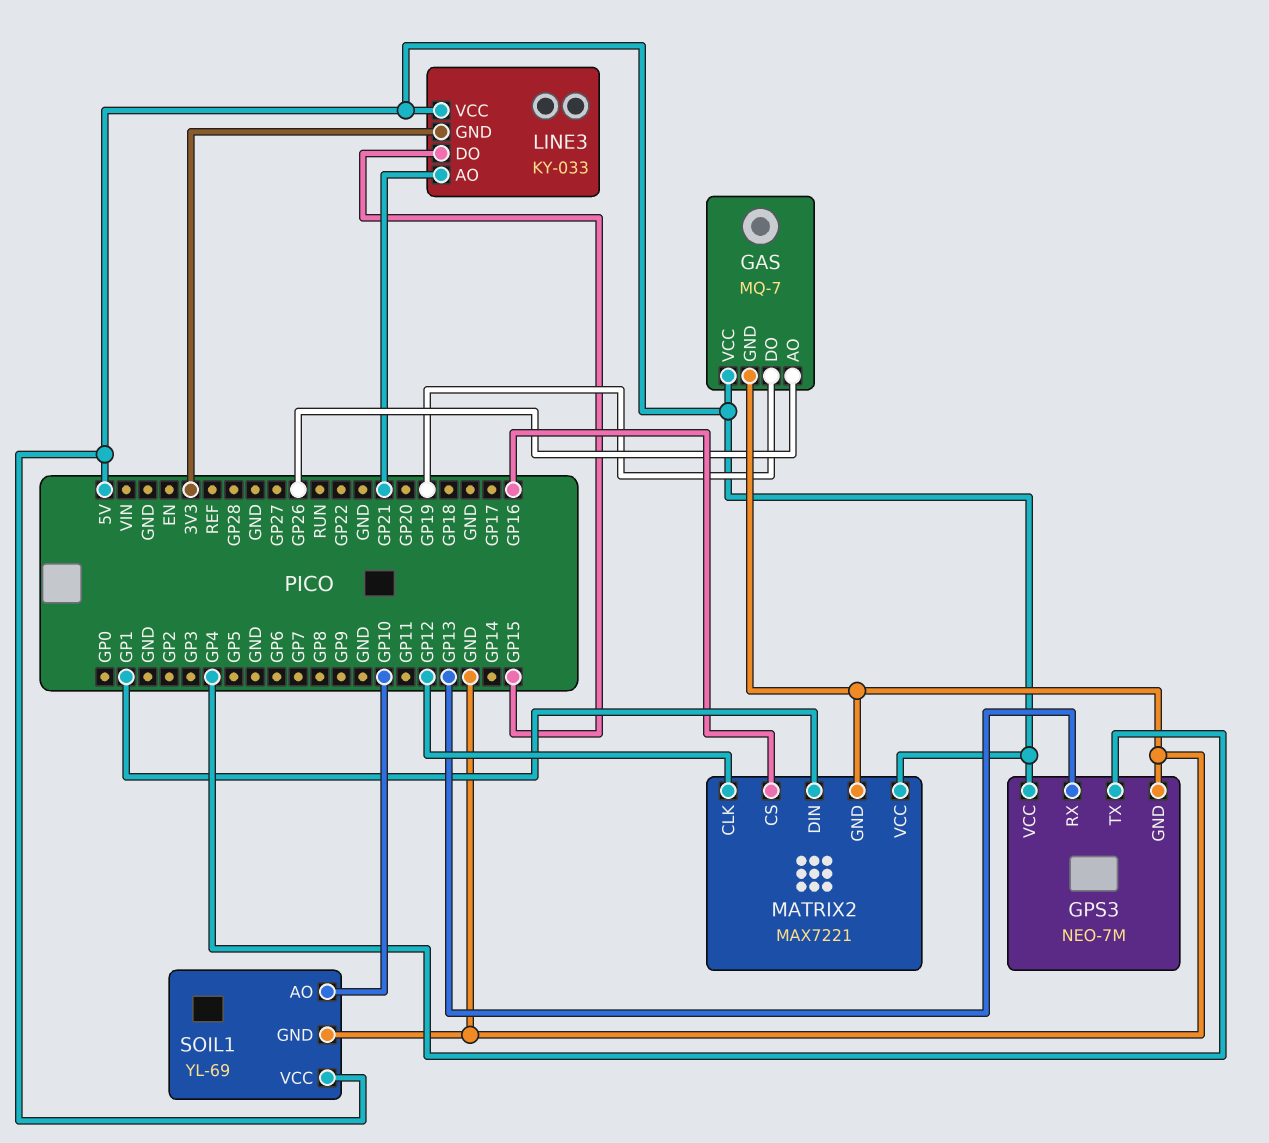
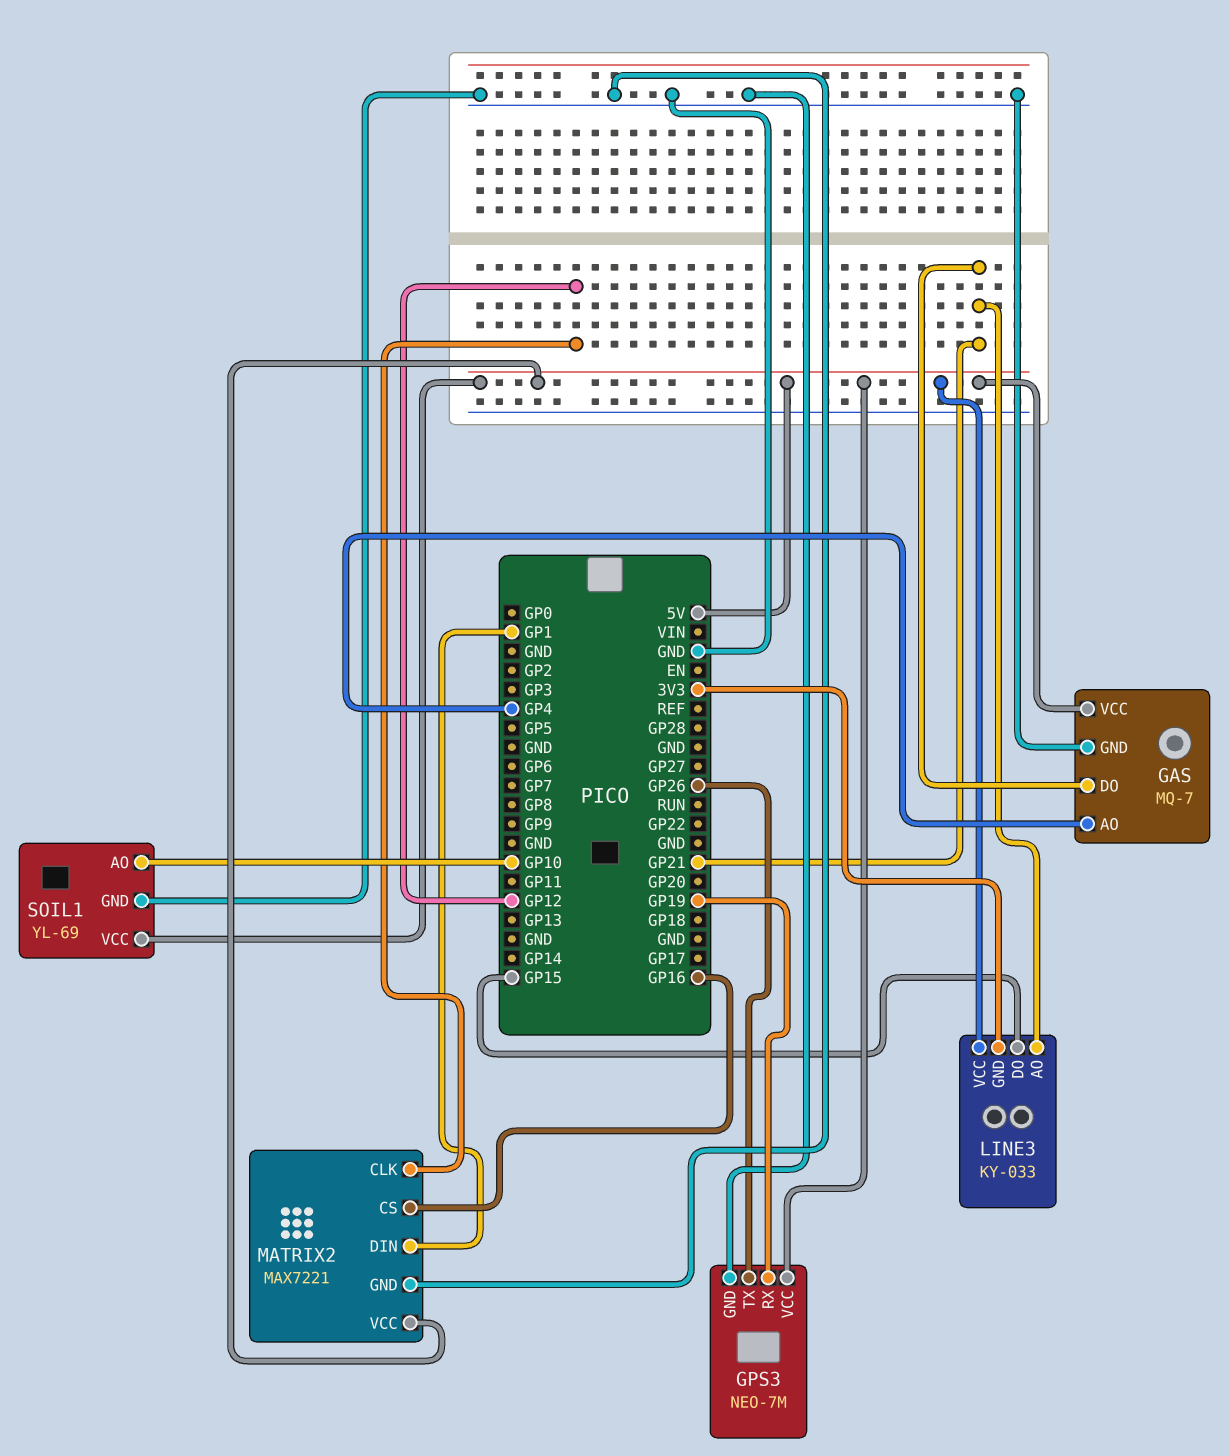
GAS pin AO: GP26 -> GP4
GAS pin DO: GP19 -> GP21
GPS3 pin RX: GP13 -> GP19
GPS3 pin TX: GP4 -> GP26

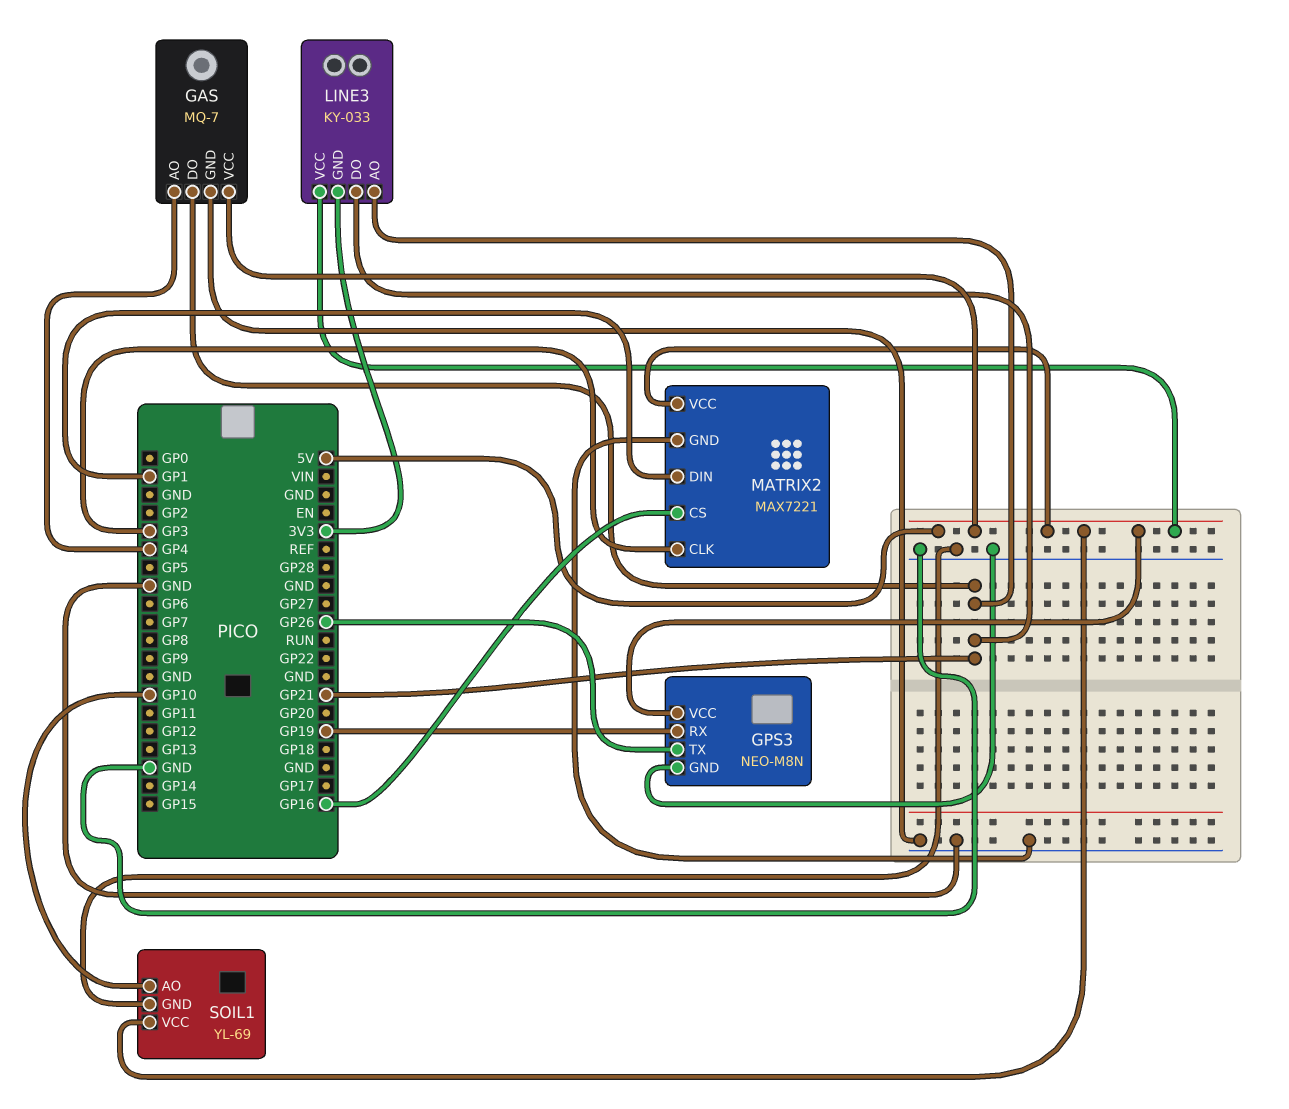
GPS3: NEO-7M -> NEO-M8N
LINE3 pin DO: GP15 -> GP21
MATRIX2 pin CLK: GP12 -> GP3

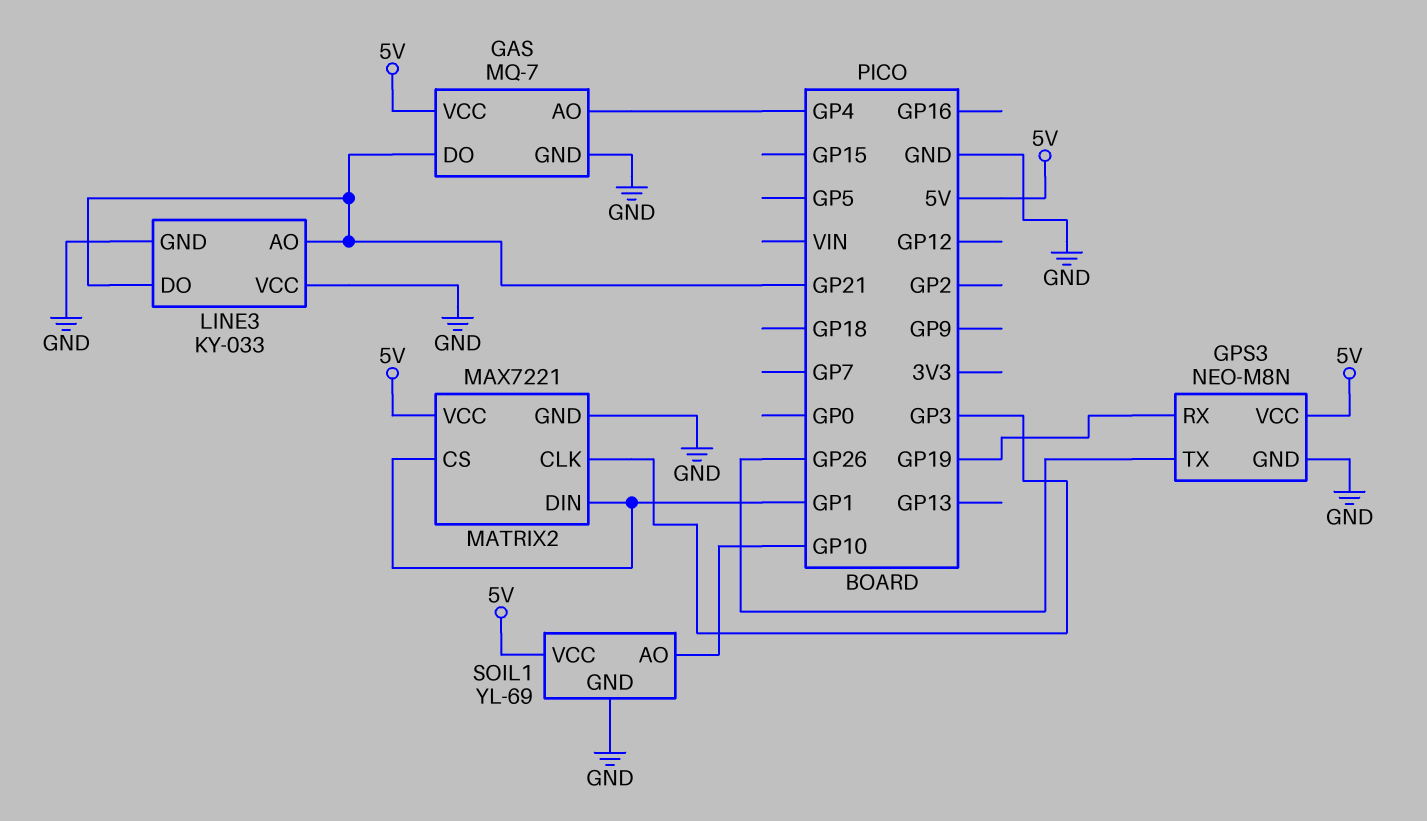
LINE3 pin GND: 3V3 -> GND
LINE3 pin VCC: 5V -> GND
MATRIX2 pin CS: GP16 -> GP1

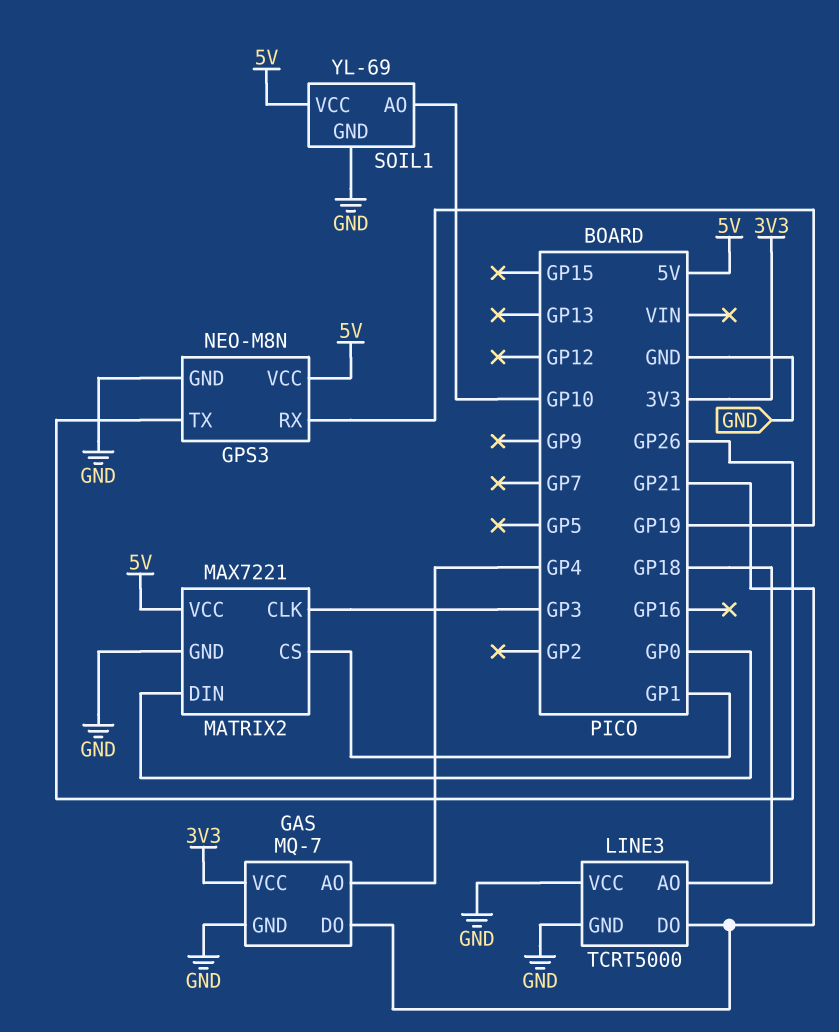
GAS pin VCC: 5V -> 3V3
LINE3: KY-033 -> TCRT5000
LINE3 pin AO: GP21 -> GP18
MATRIX2 pin DIN: GP1 -> GP0

